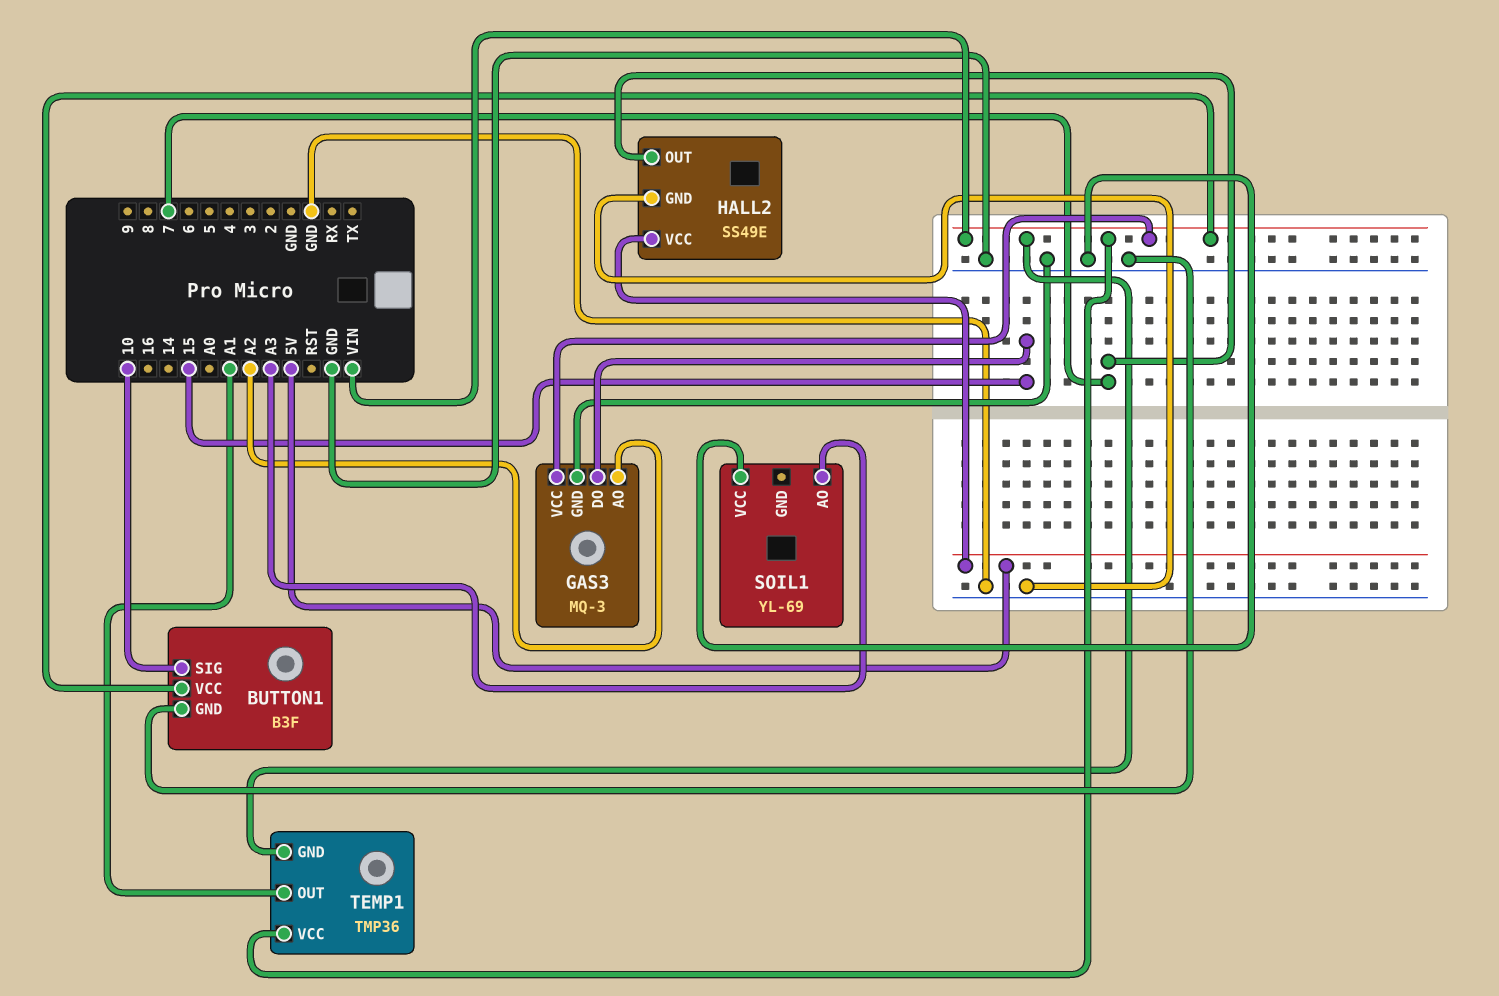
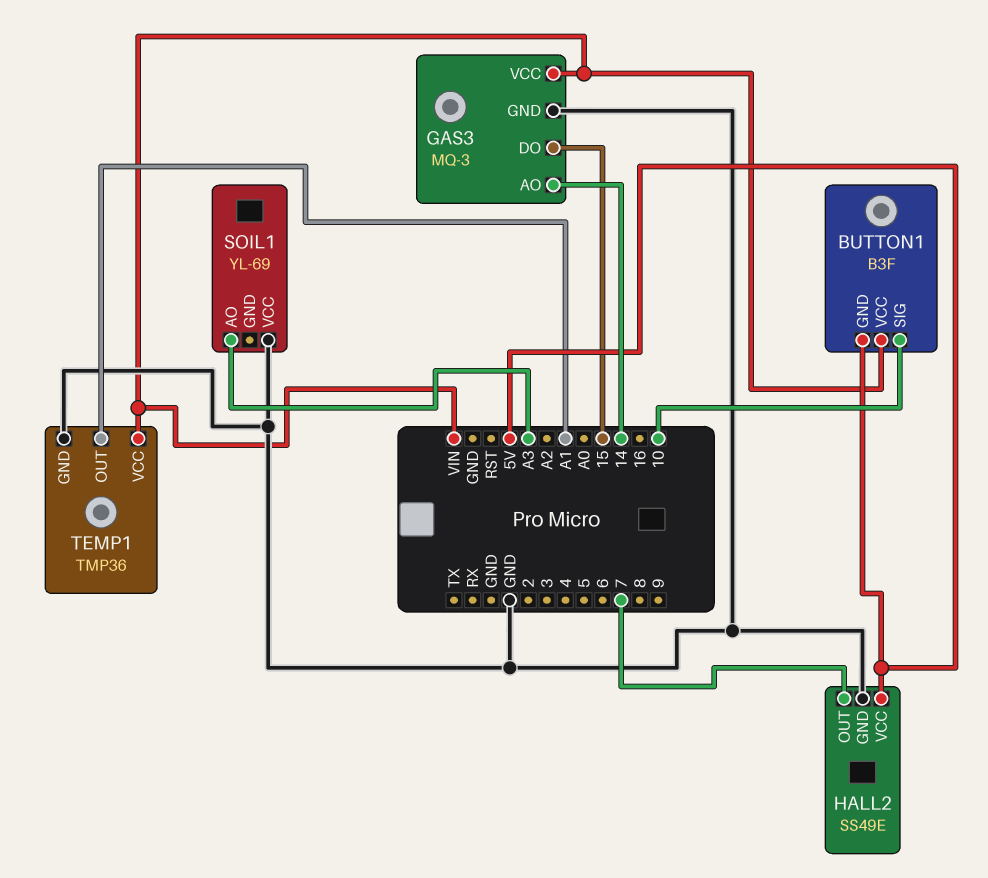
BUTTON1 pin GND: GND -> 5V
GAS3 pin AO: A2 -> 14
TEMP1 pin GND: VIN -> GND

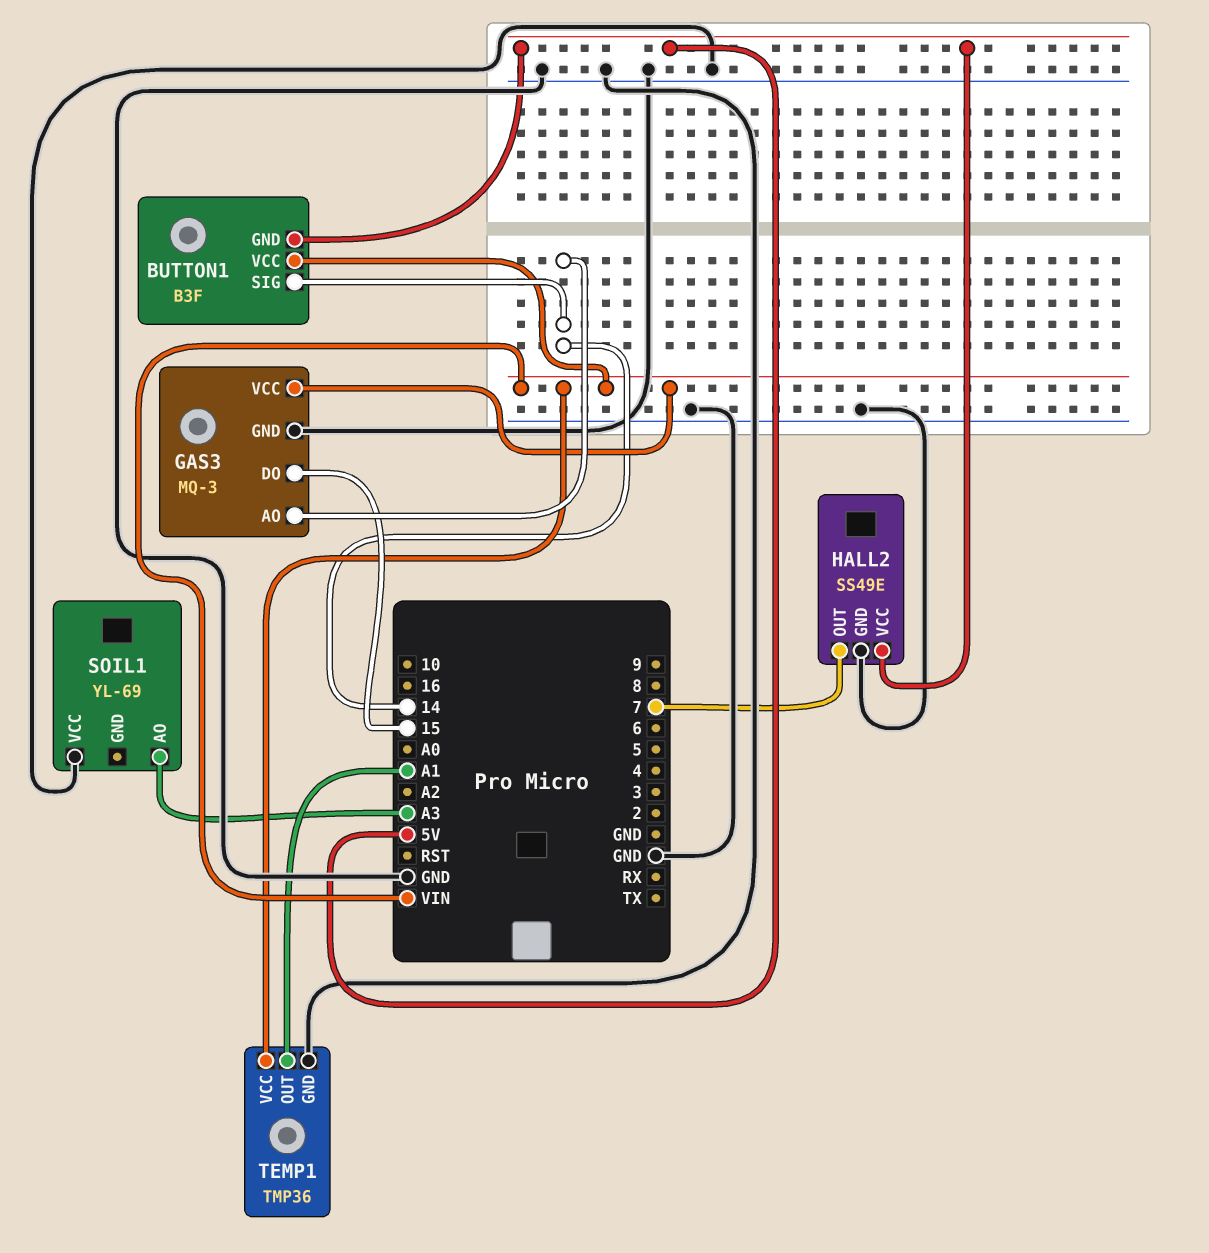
BUTTON1 pin SIG: 10 -> 14

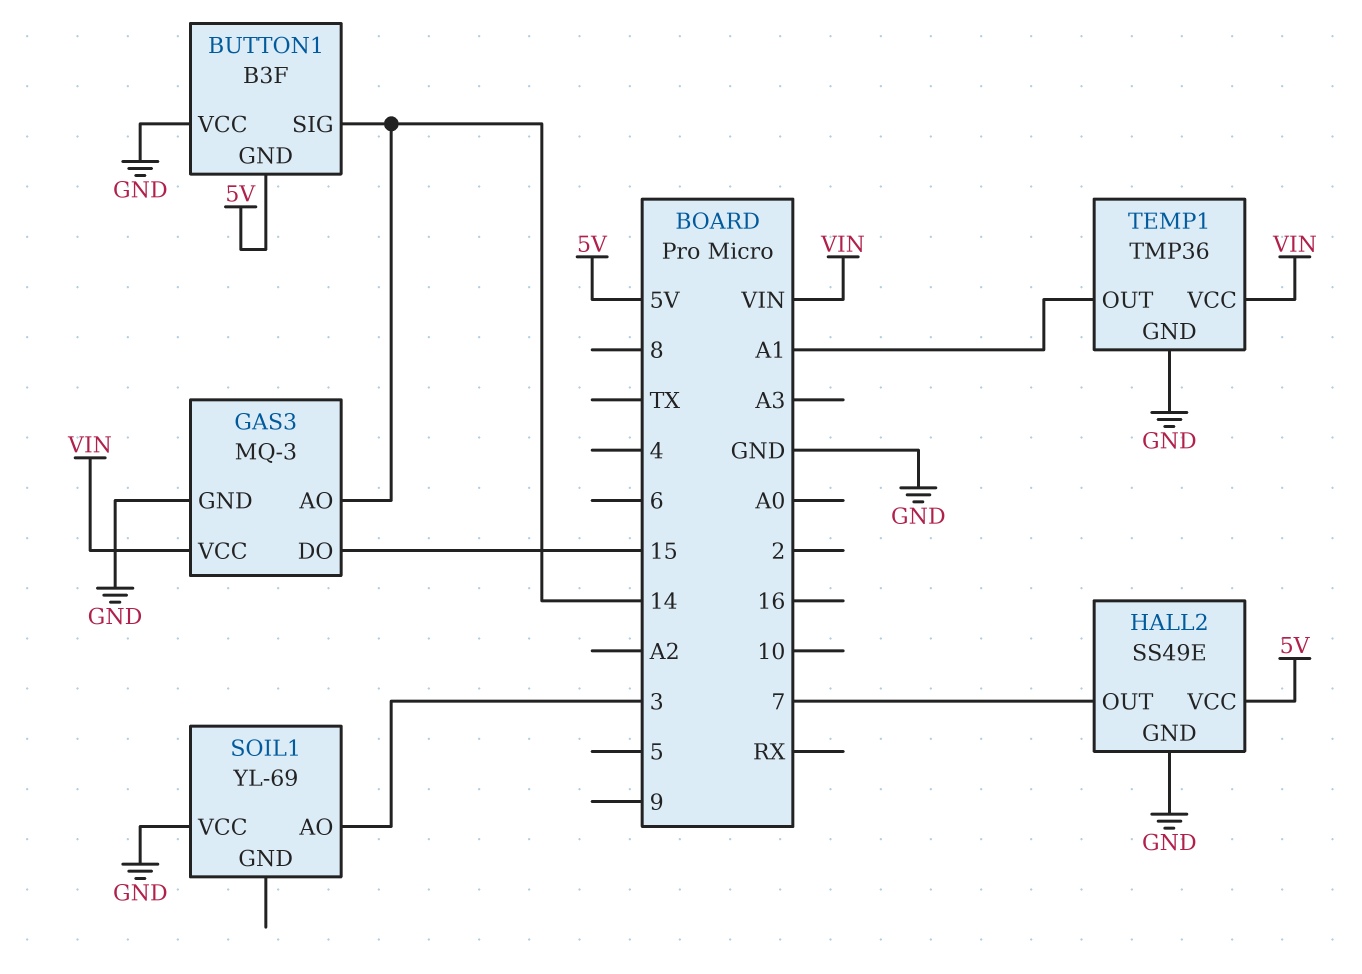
BUTTON1 pin VCC: VIN -> GND
SOIL1 pin AO: A3 -> 3

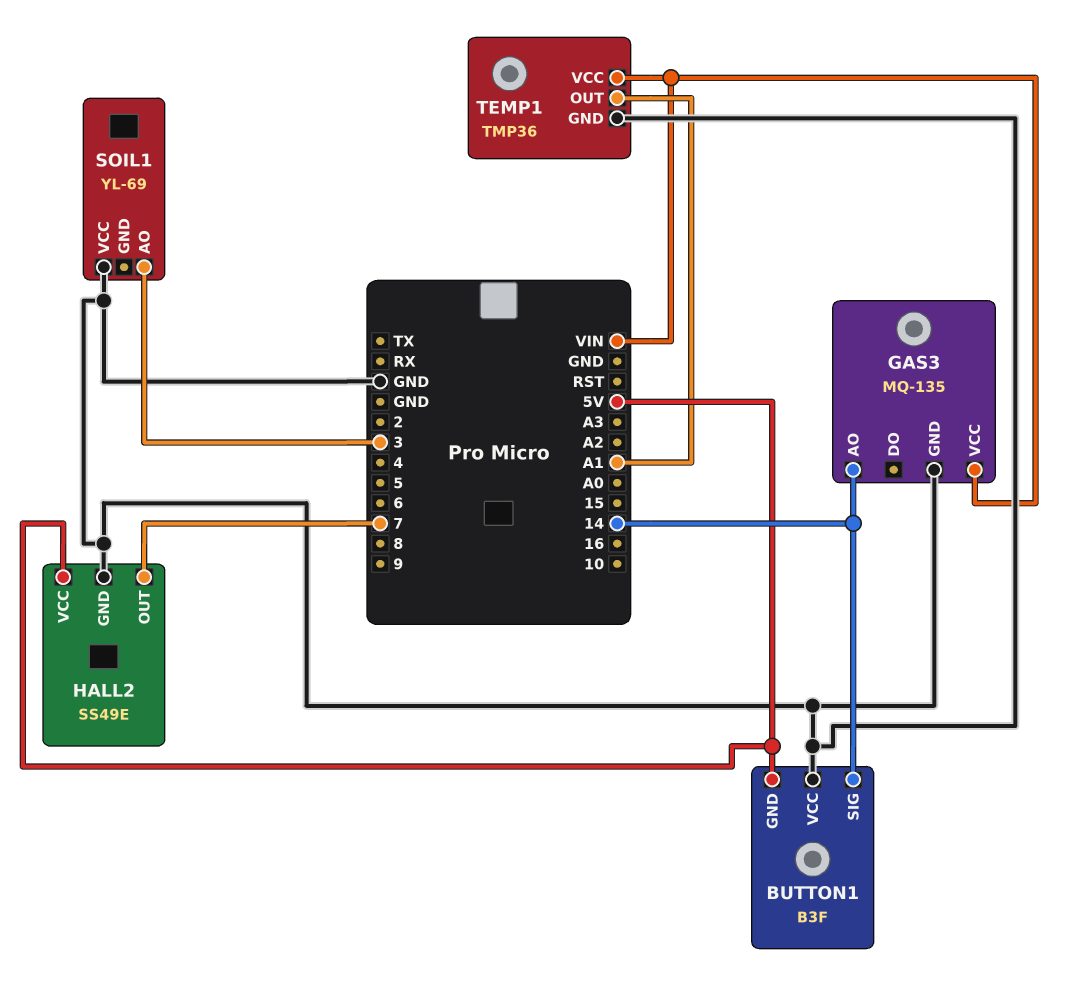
GAS3: MQ-3 -> MQ-135
GAS3 pin DO: 15 -> none

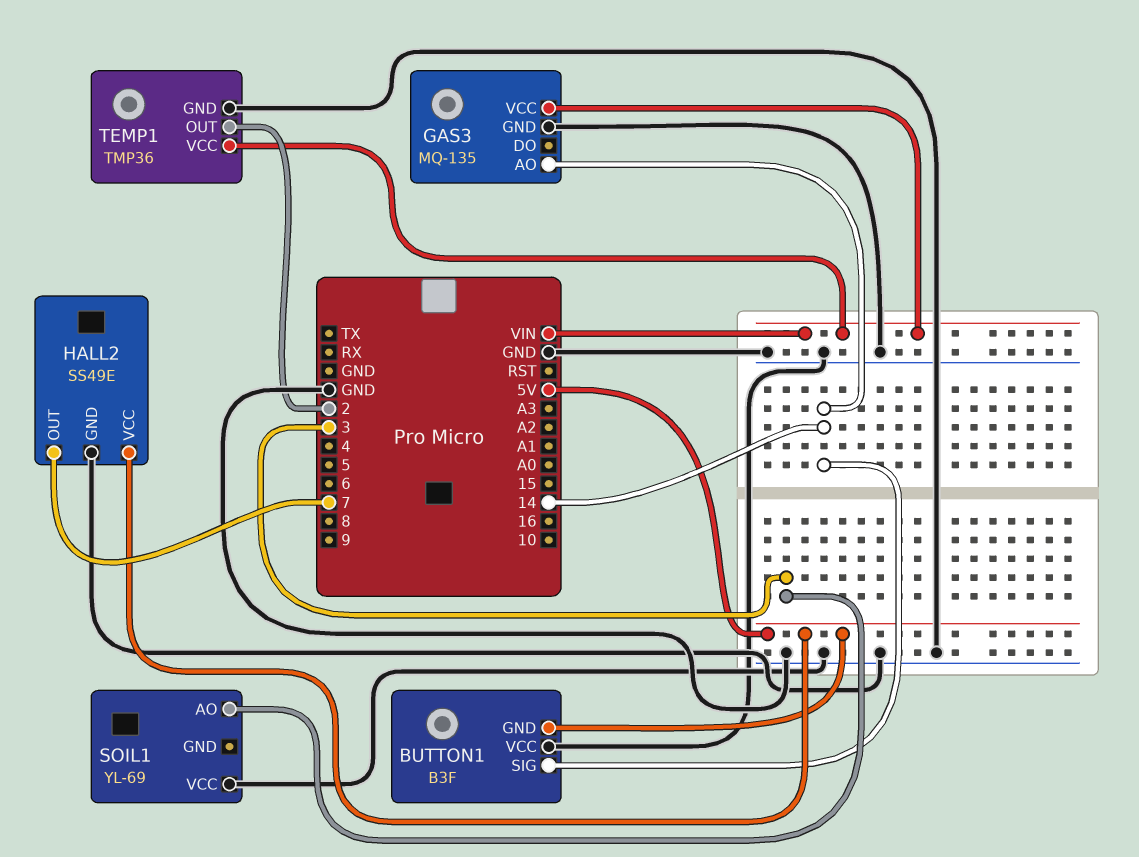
TEMP1 pin OUT: A1 -> 2

